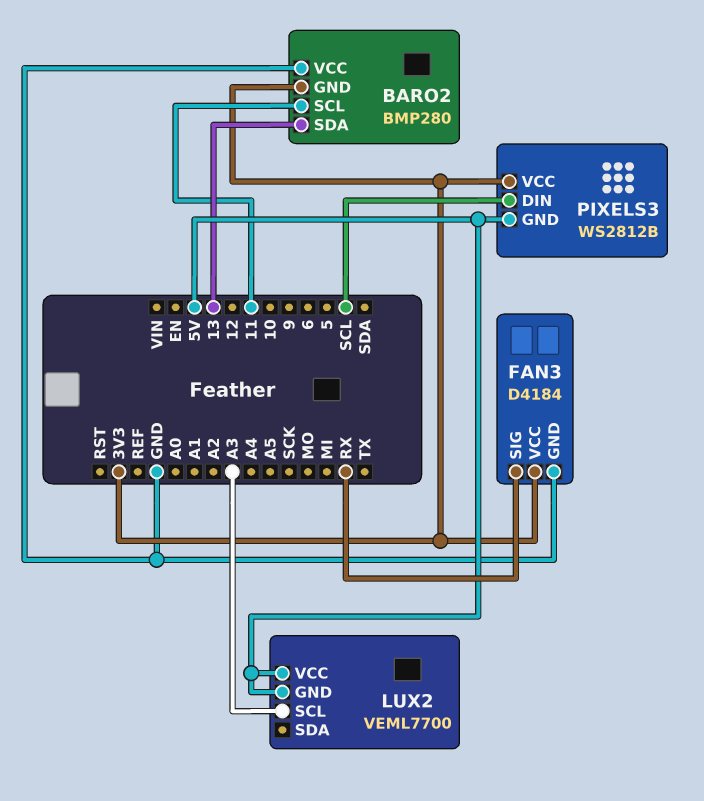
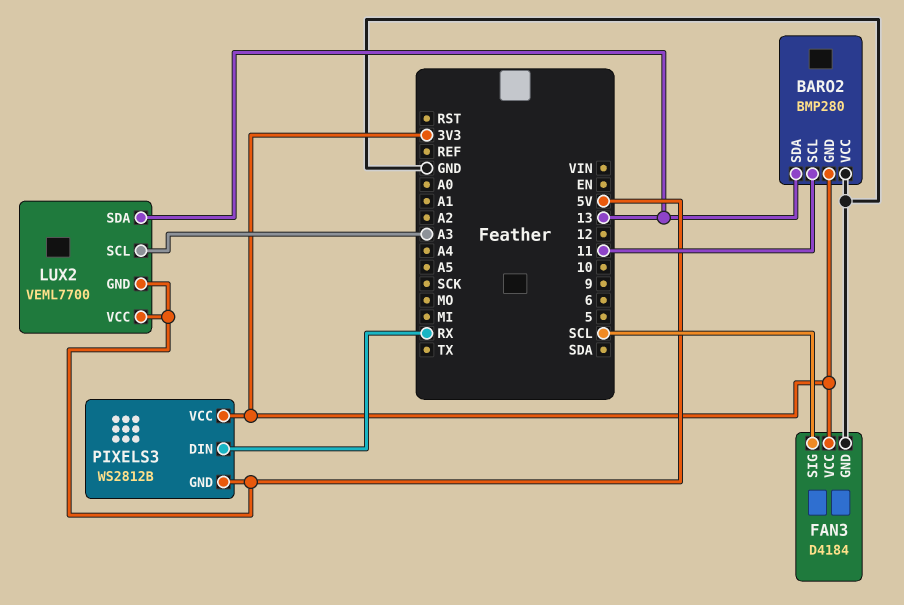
FAN3 pin SIG: RX -> SCL
LUX2 pin SDA: none -> 13
PIXELS3 pin DIN: SCL -> RX

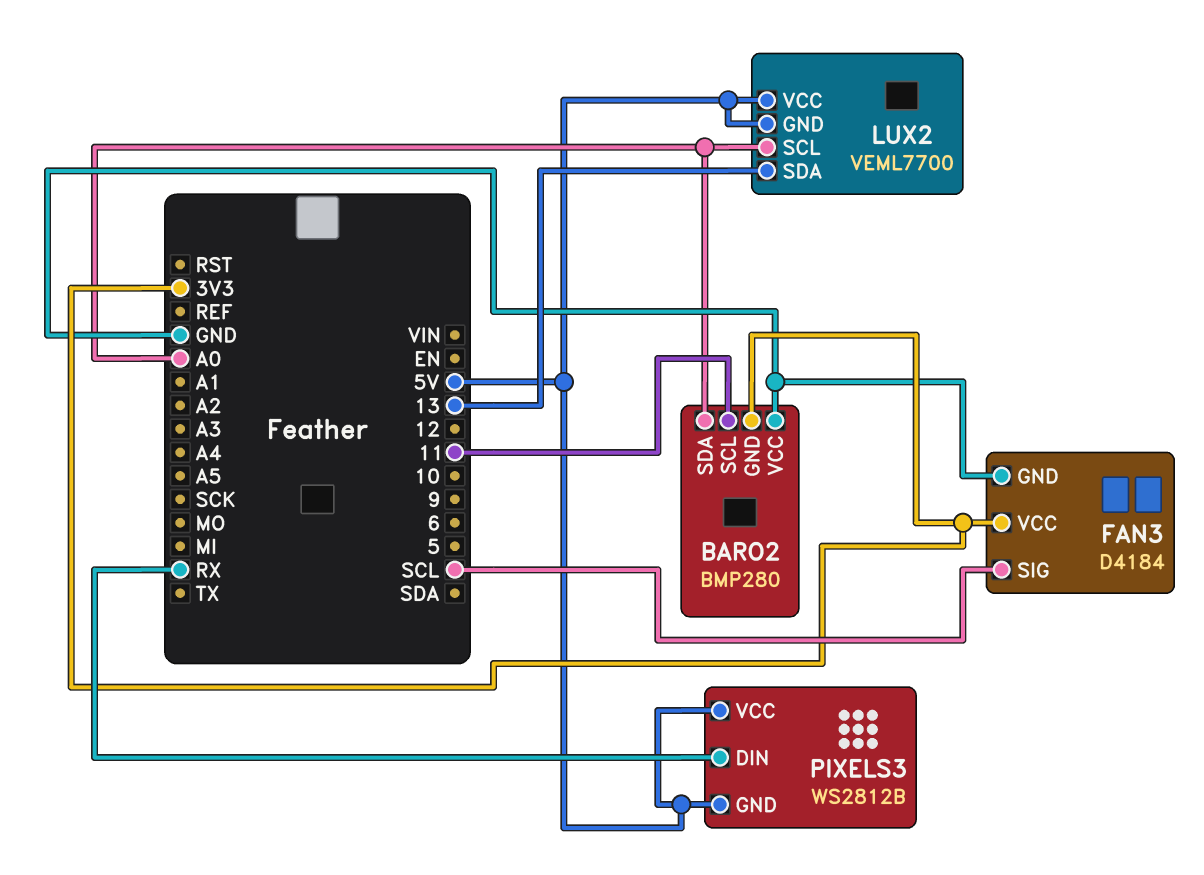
BARO2 pin SDA: 13 -> A0
LUX2 pin SCL: A3 -> A0
PIXELS3 pin VCC: 3V3 -> 5V

